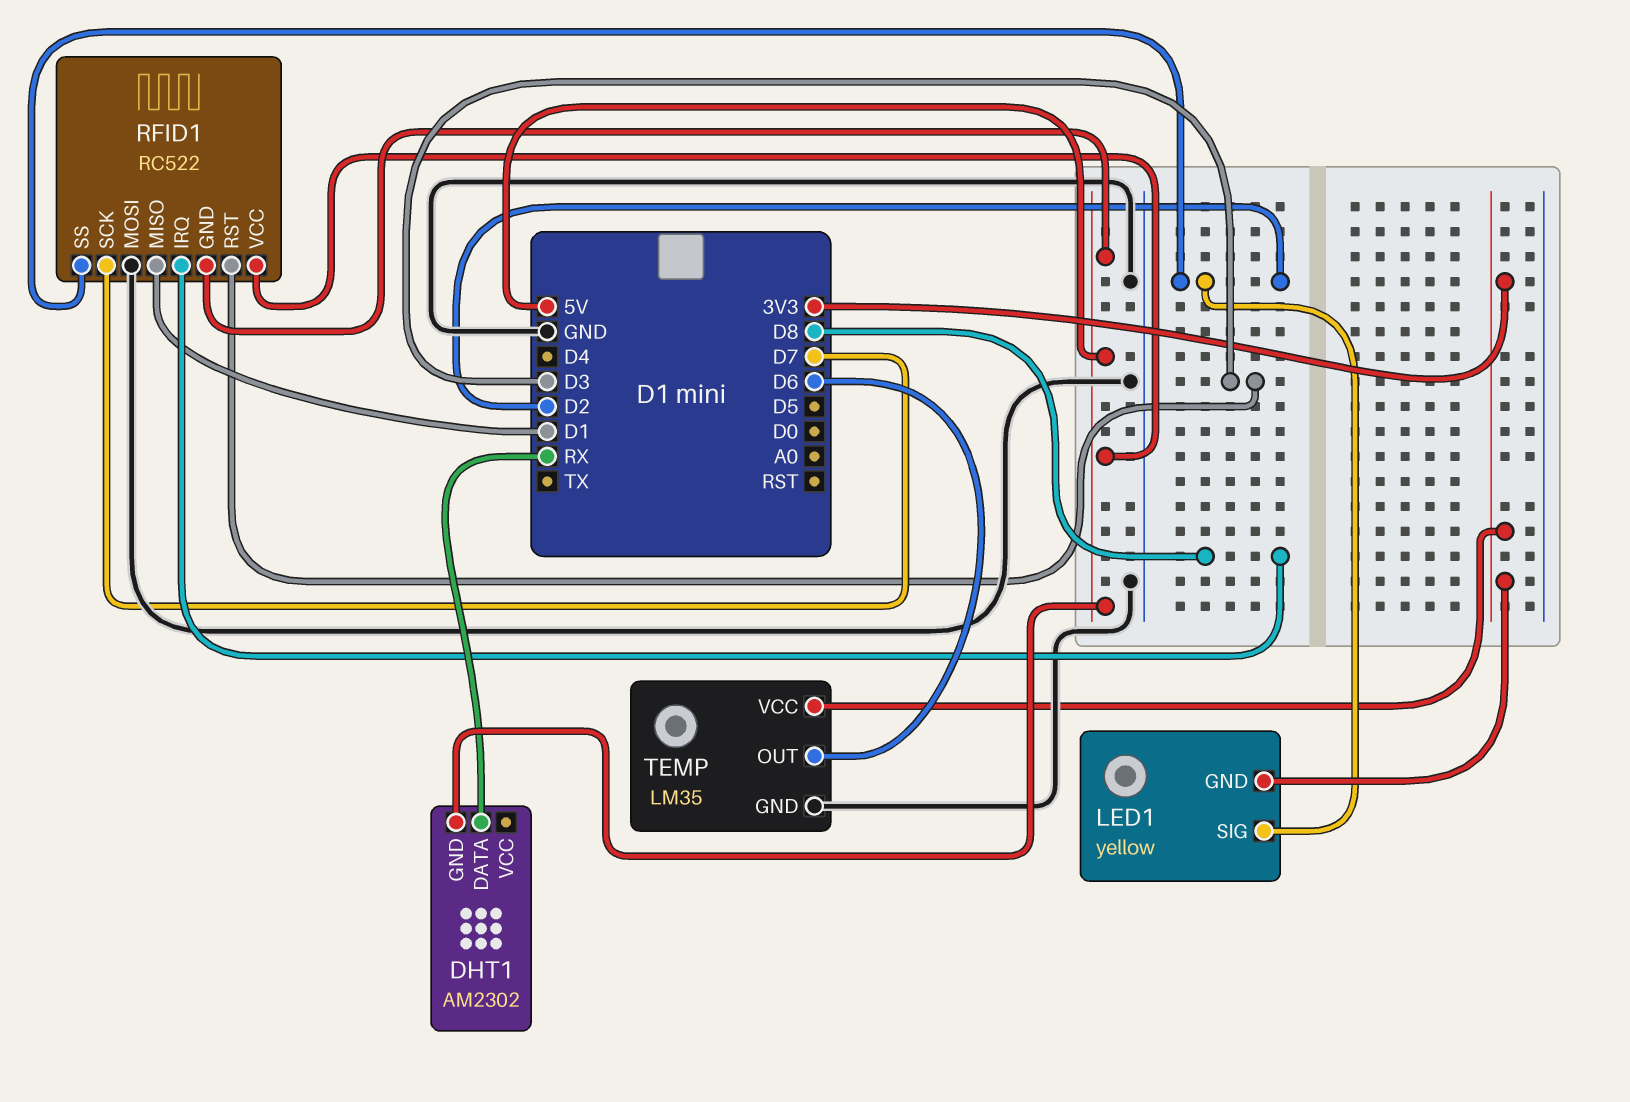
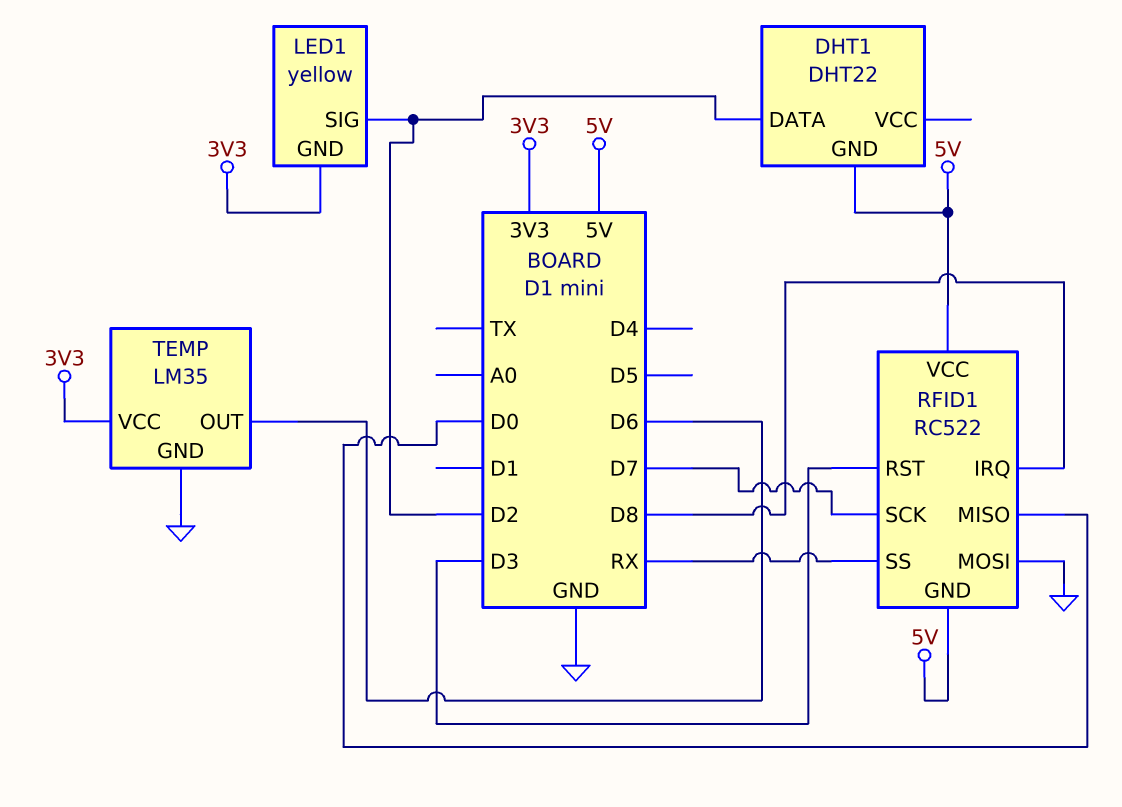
DHT1: AM2302 -> DHT22
DHT1 pin DATA: RX -> D2
RFID1 pin MISO: D1 -> D0
RFID1 pin SS: D2 -> RX

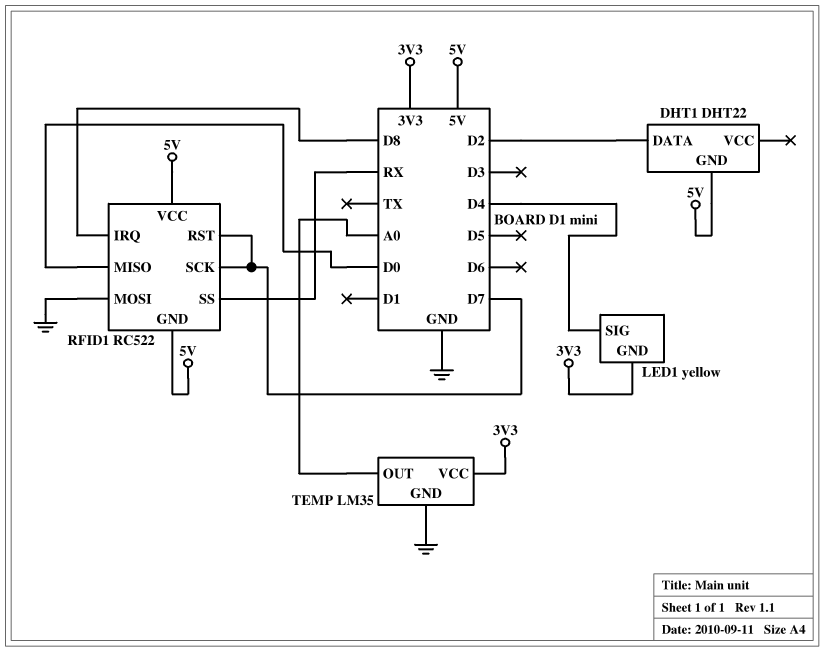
LED1 pin SIG: D2 -> D4
RFID1 pin RST: D3 -> D7
TEMP pin OUT: D6 -> A0

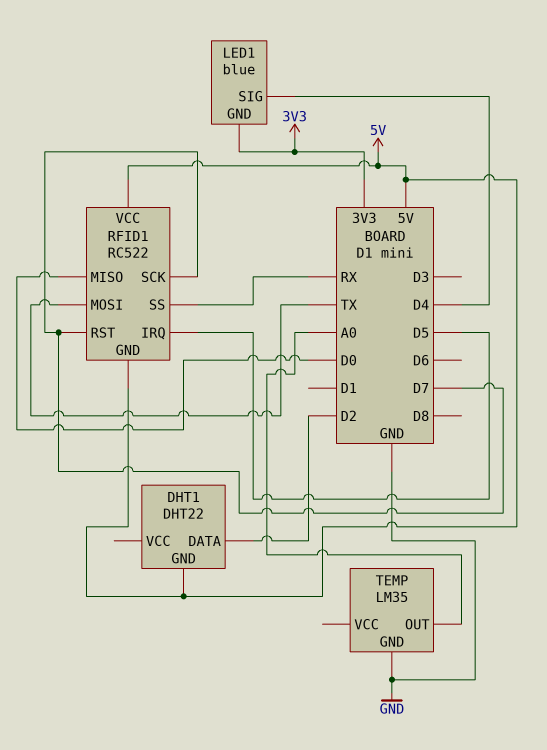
LED1: yellow -> blue
RFID1 pin IRQ: D8 -> D5
RFID1 pin MOSI: GND -> TX
TEMP pin VCC: 3V3 -> none

